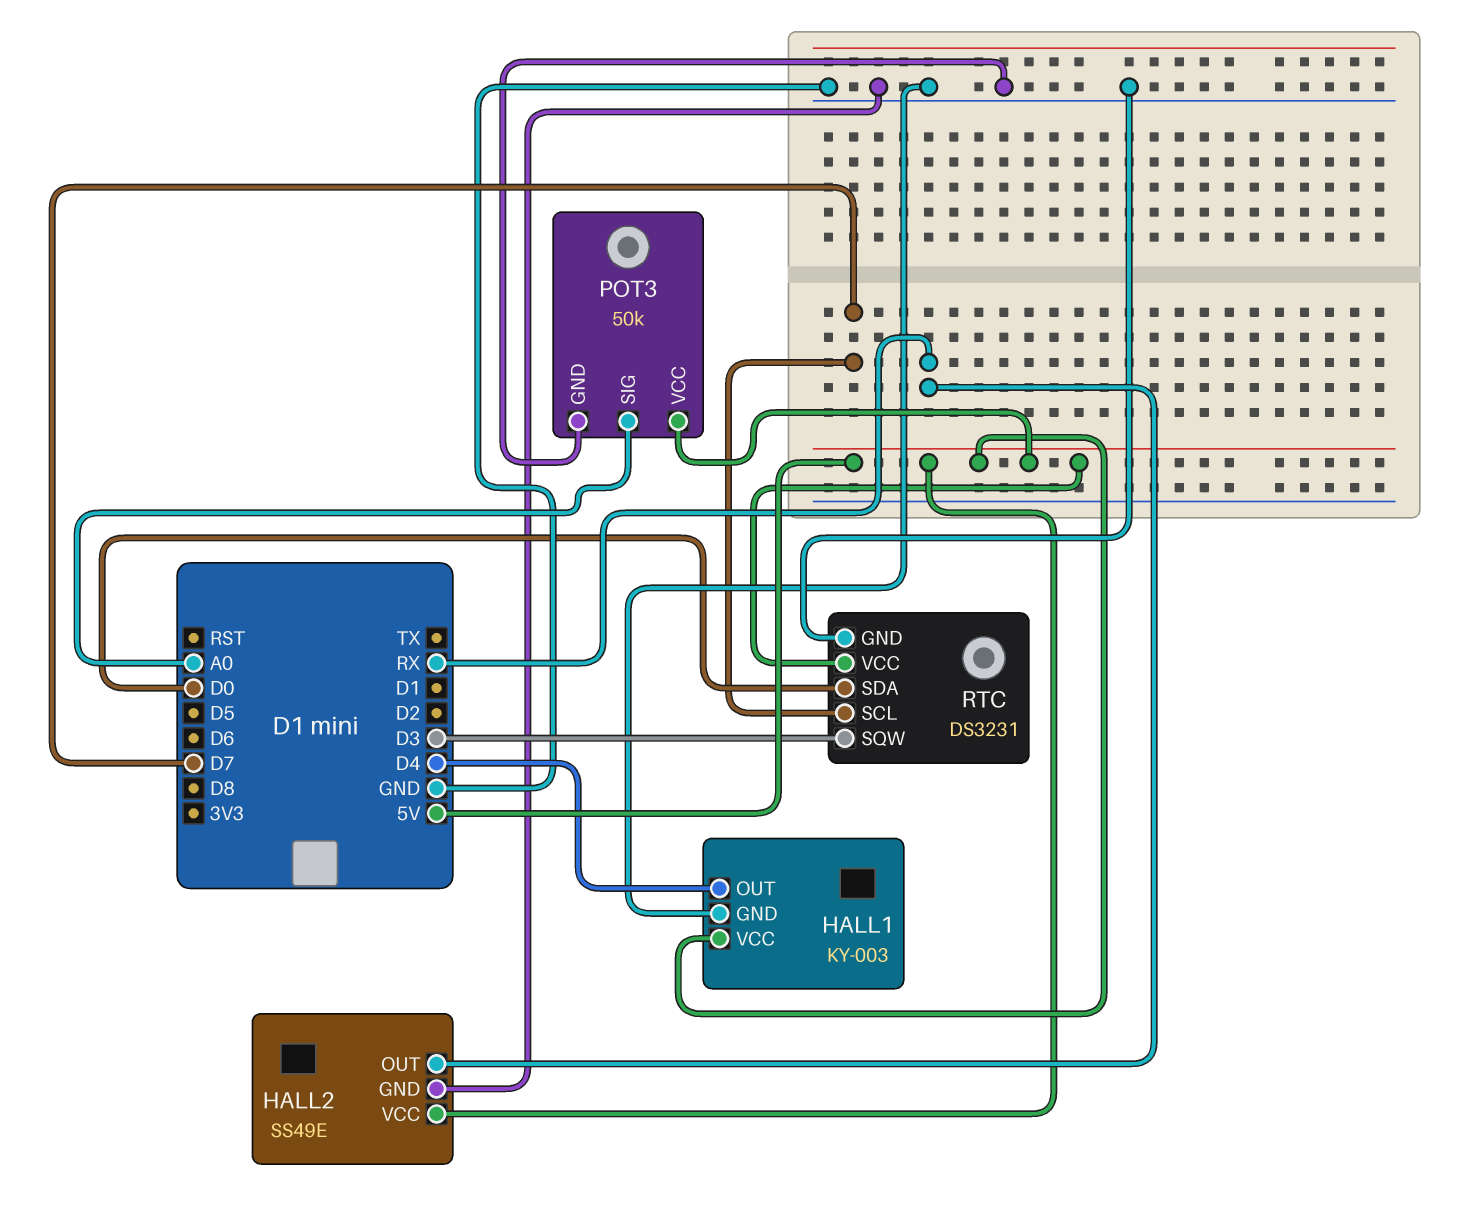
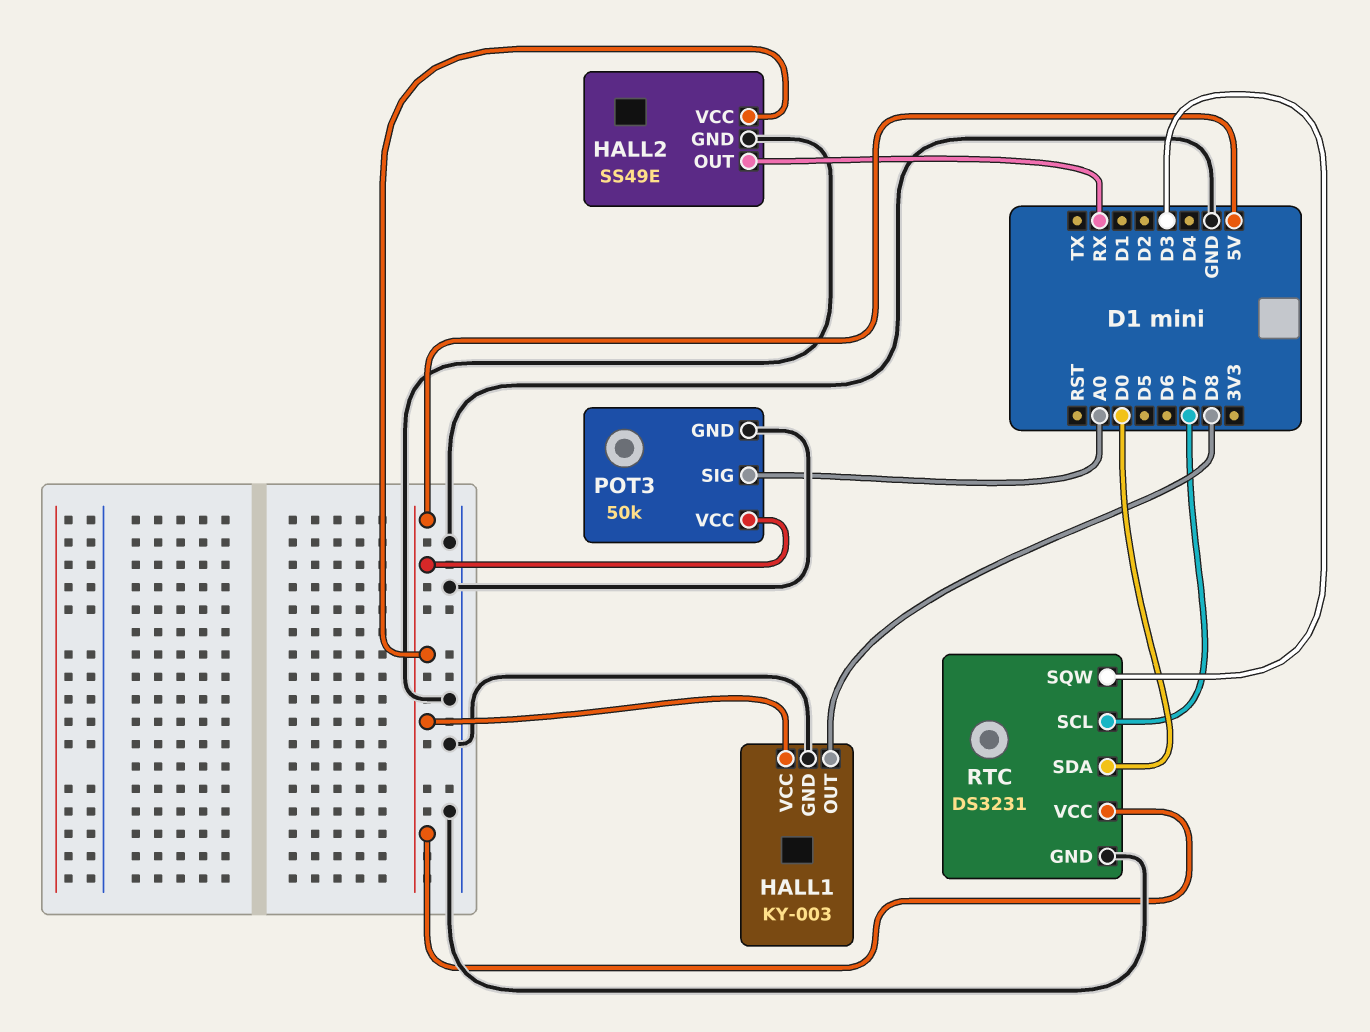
HALL1 pin OUT: D4 -> D8

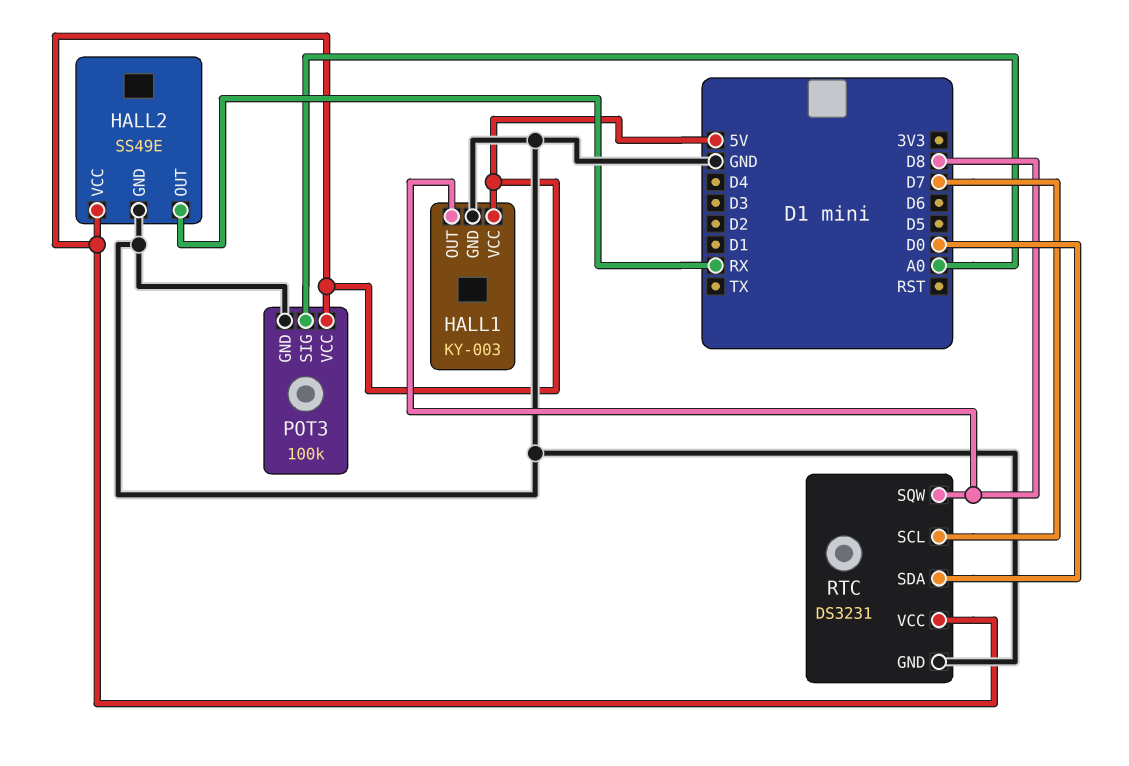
POT3: 50k -> 100k
RTC pin SQW: D3 -> D8

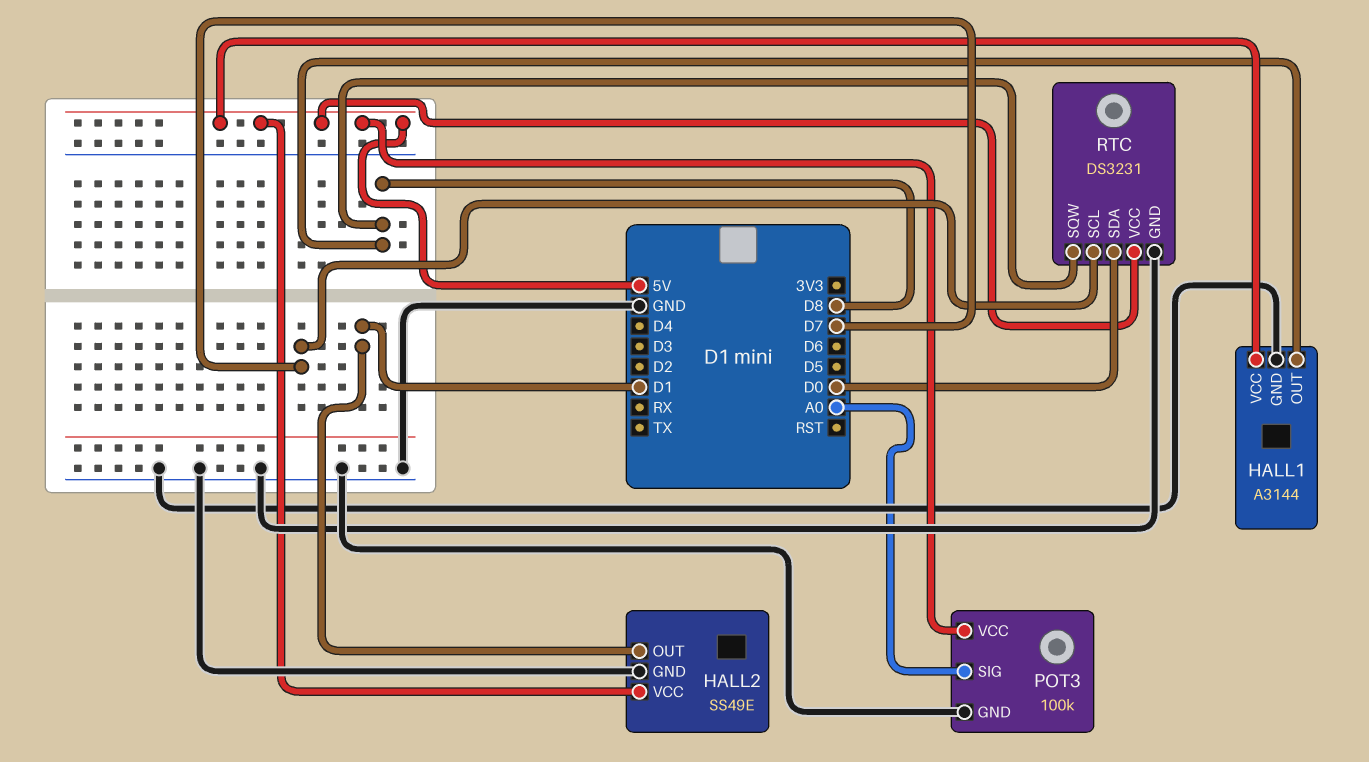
HALL1: KY-003 -> A3144
HALL2 pin OUT: RX -> D1

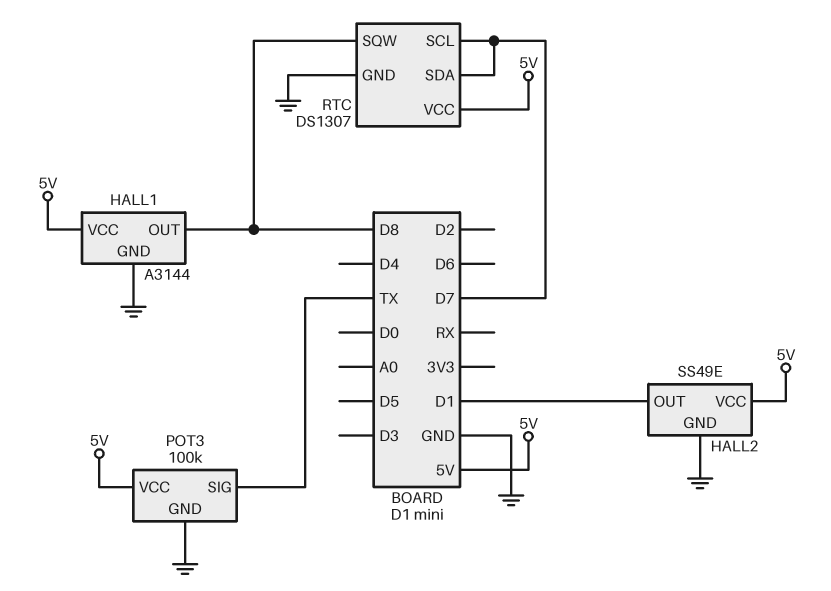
POT3 pin SIG: A0 -> TX
RTC: DS3231 -> DS1307
RTC pin SDA: D0 -> D7

